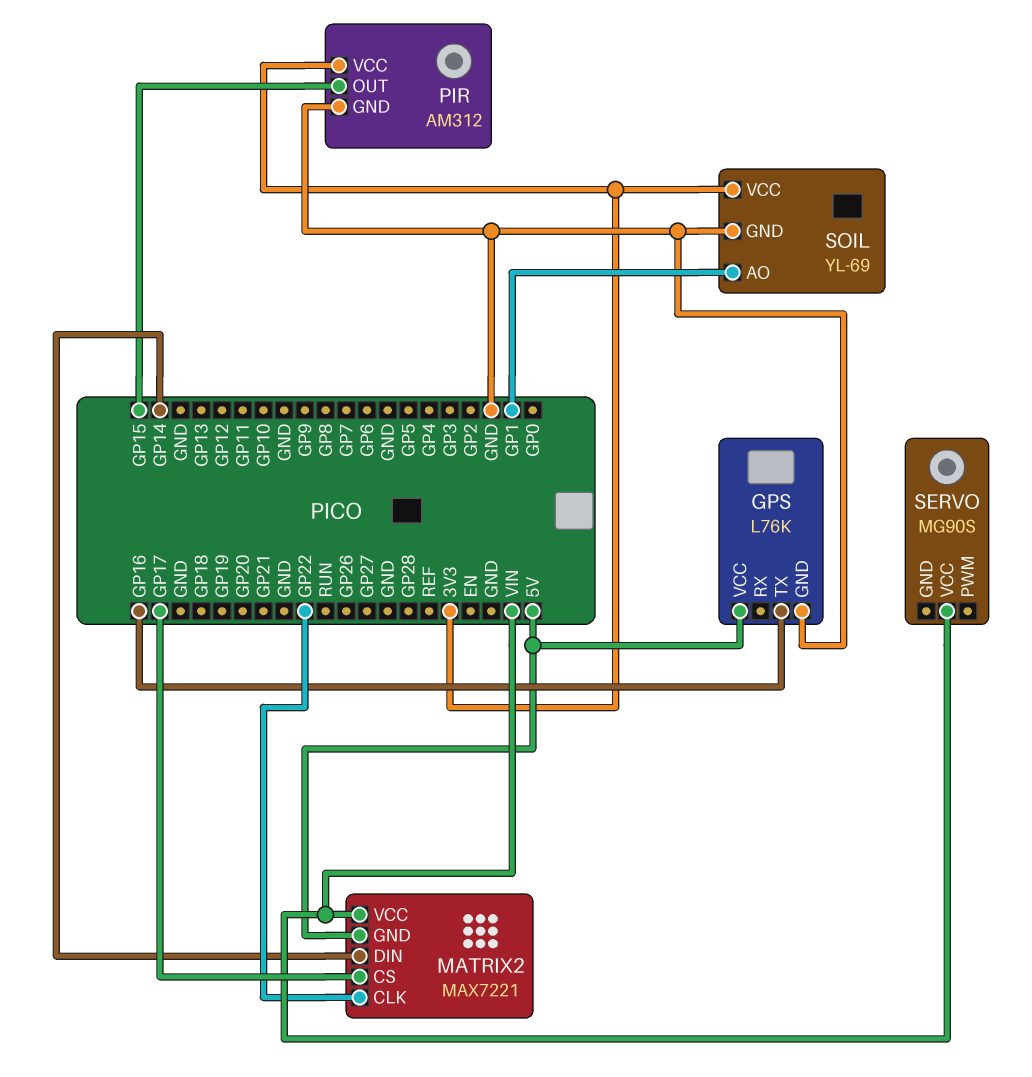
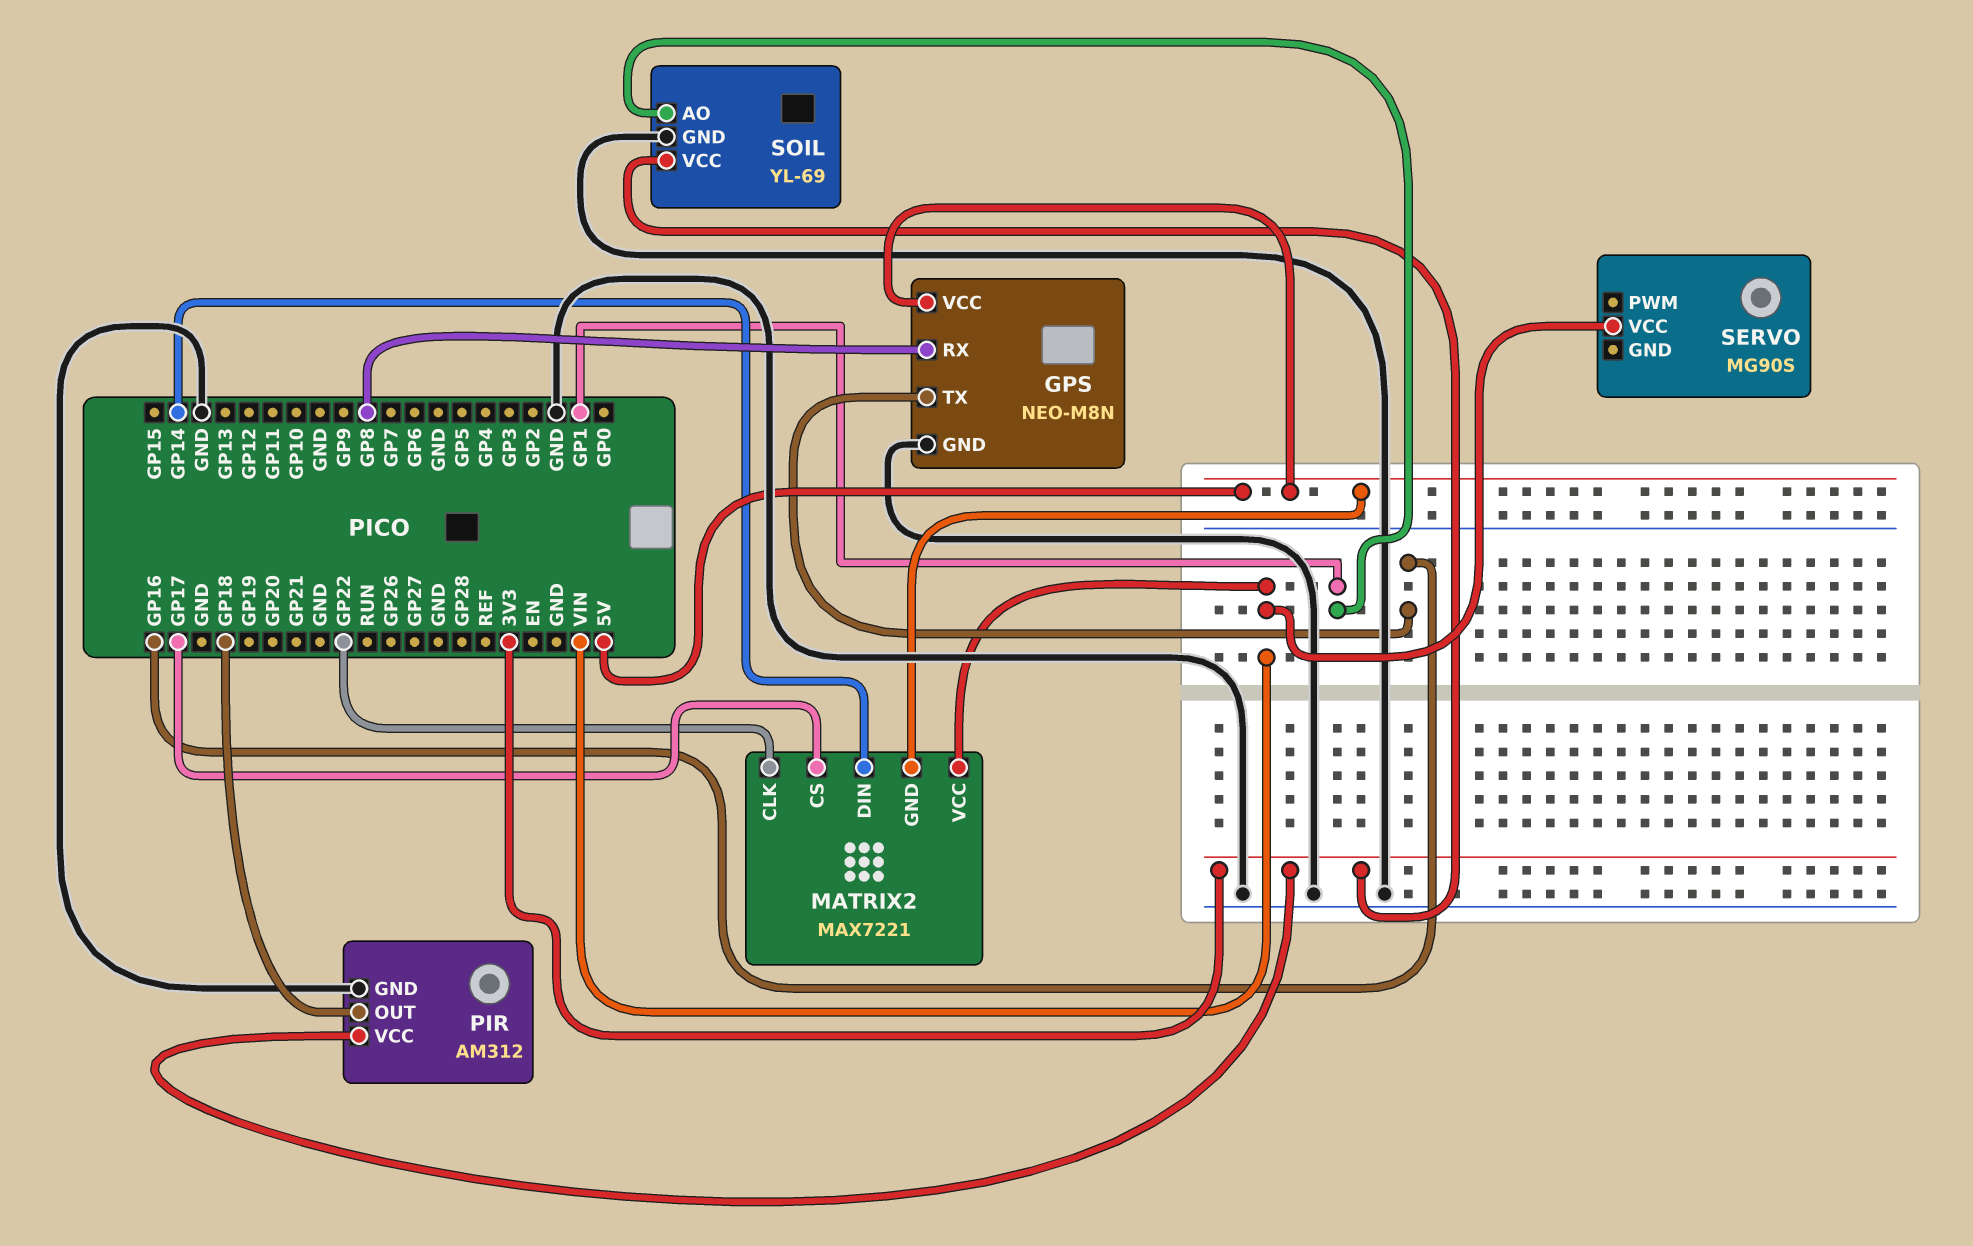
GPS: L76K -> NEO-M8N
GPS pin RX: none -> GP8
PIR pin OUT: GP15 -> GP18

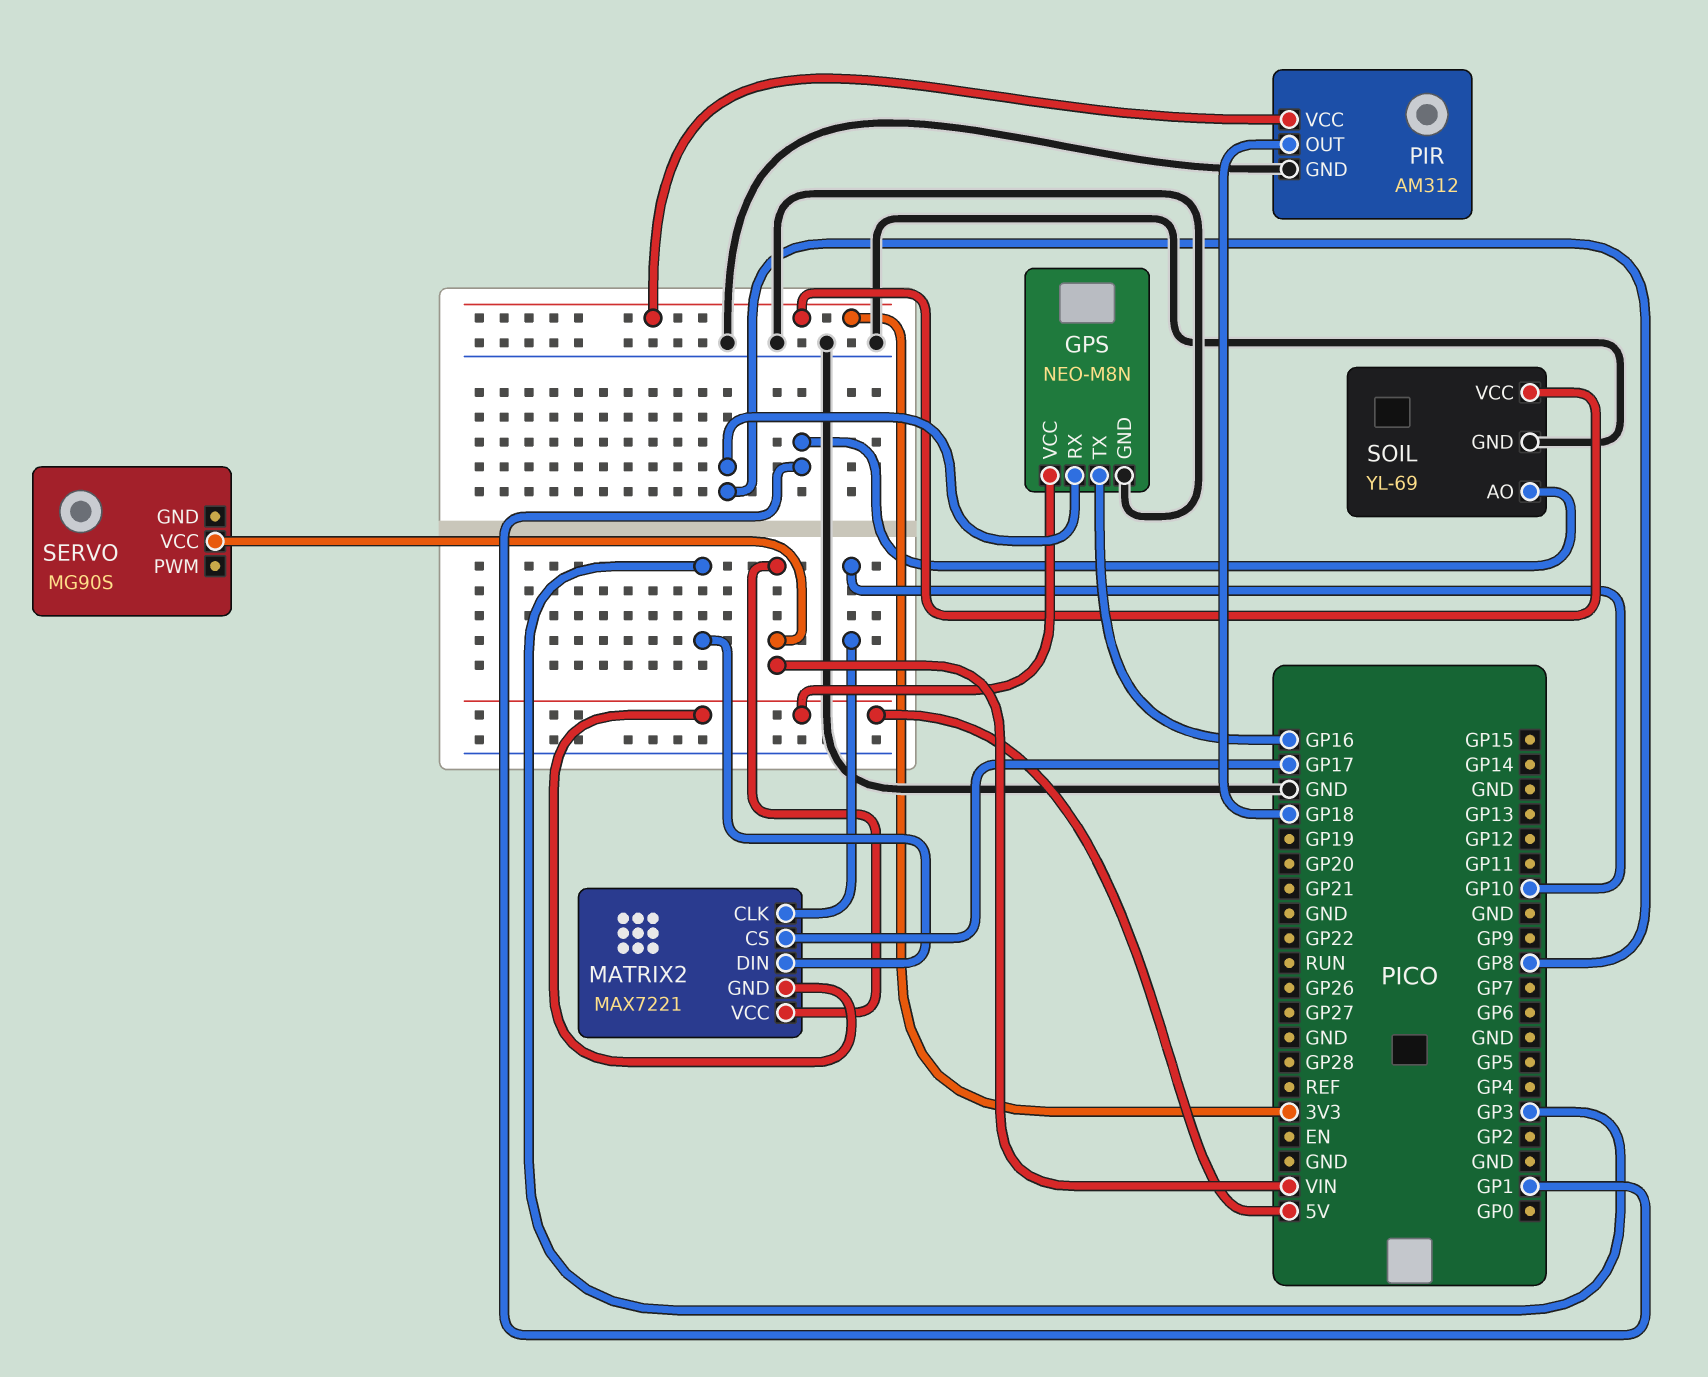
MATRIX2 pin CLK: GP22 -> GP10
MATRIX2 pin DIN: GP14 -> GP3

